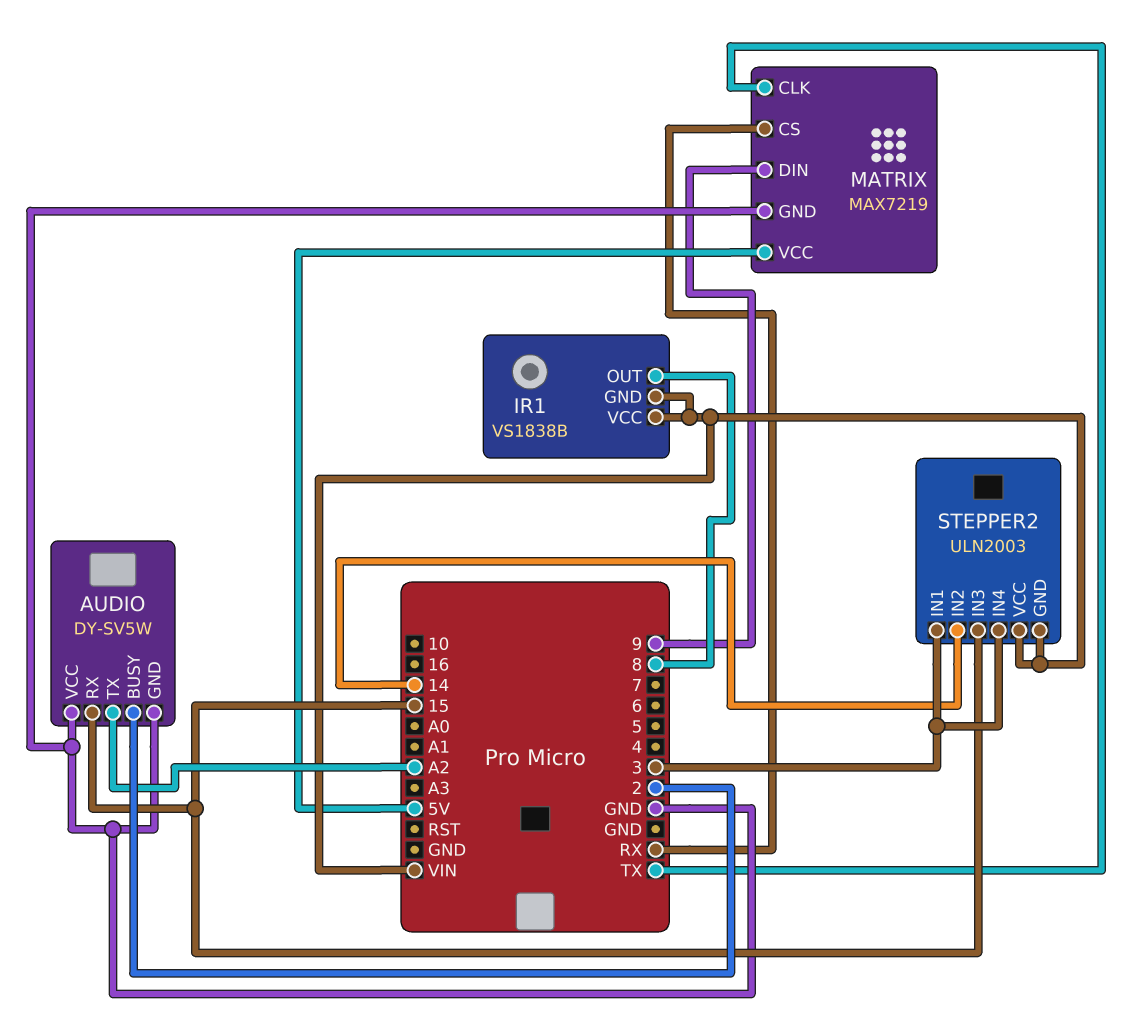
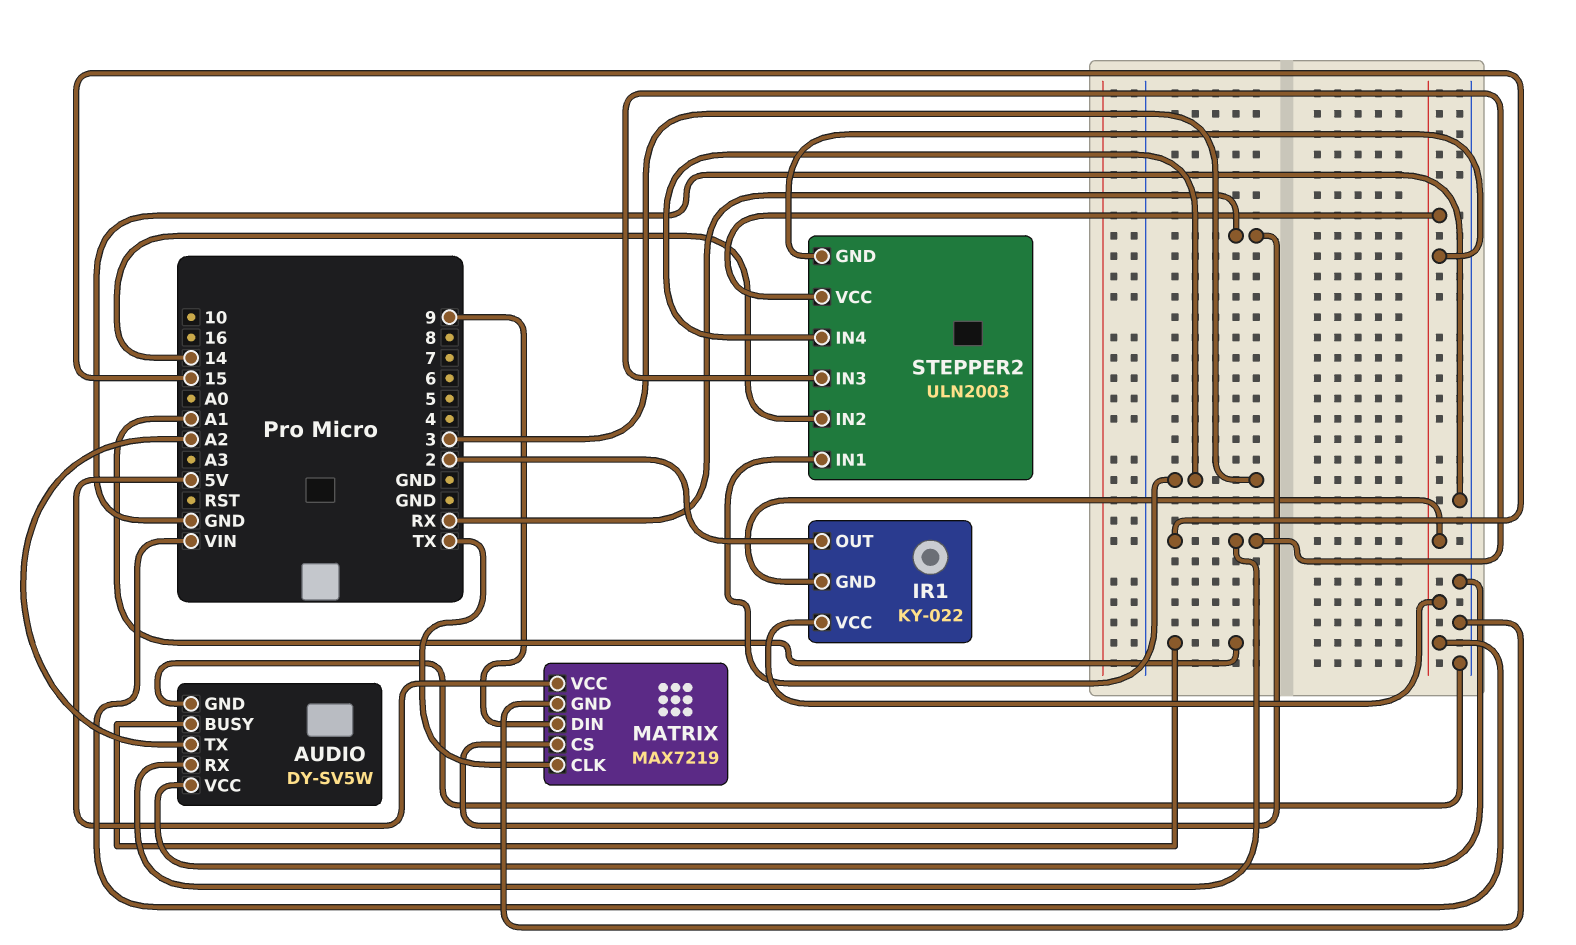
AUDIO pin BUSY: 2 -> A1
IR1: VS1838B -> KY-022
IR1 pin OUT: 8 -> 2

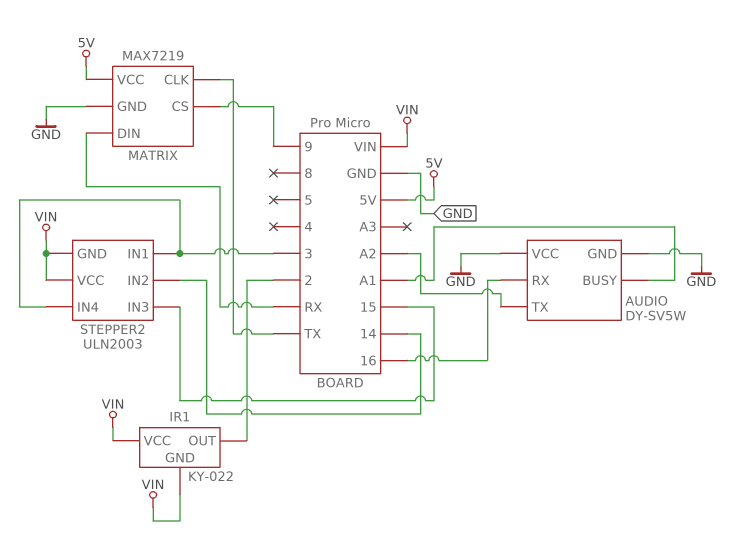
AUDIO pin RX: 15 -> 16
MATRIX pin CS: RX -> 9
MATRIX pin DIN: 9 -> RX

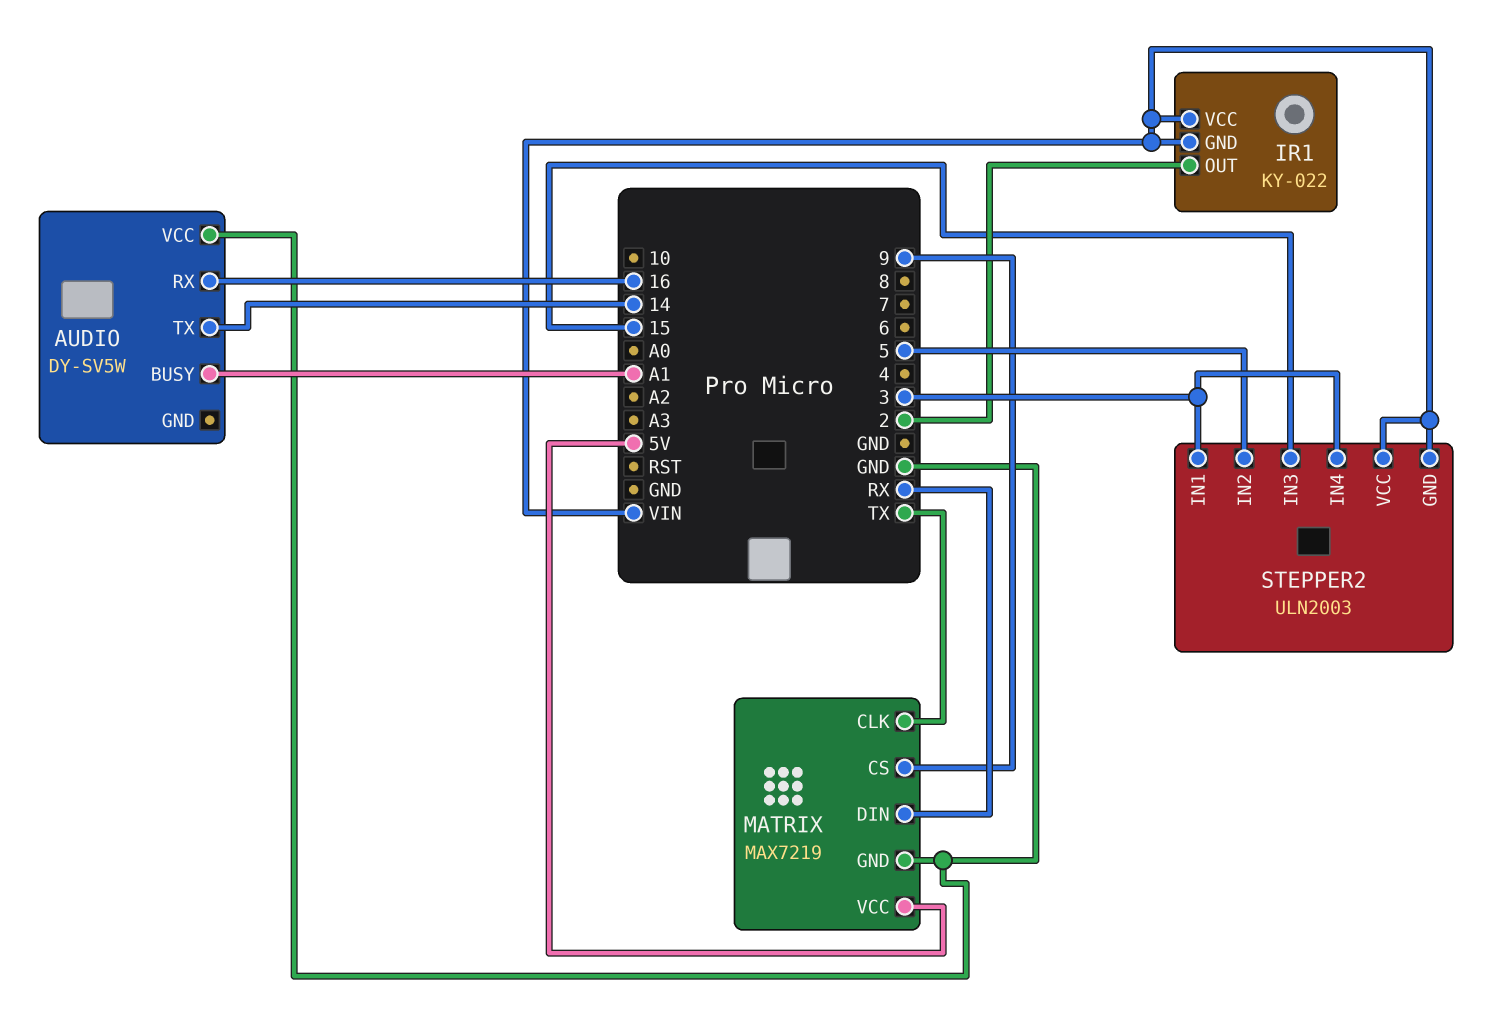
AUDIO pin GND: GND -> none
AUDIO pin TX: A2 -> 14
STEPPER2 pin IN2: 14 -> 5

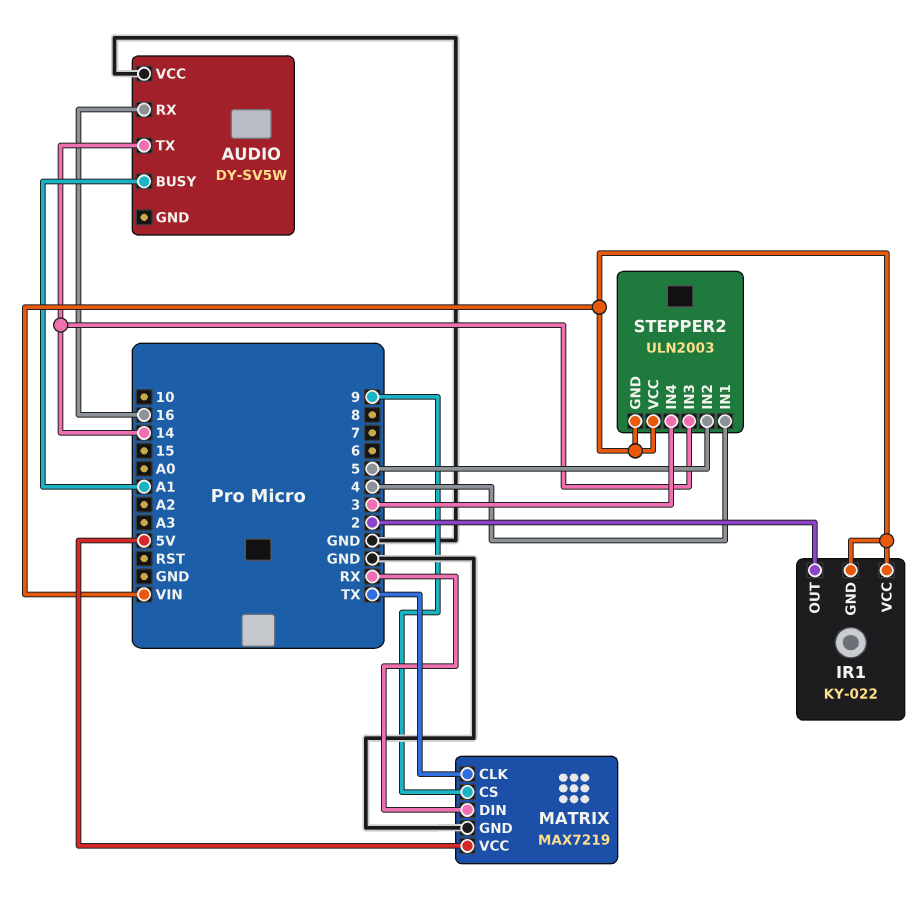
STEPPER2 pin IN1: 3 -> 4
STEPPER2 pin IN3: 15 -> 14

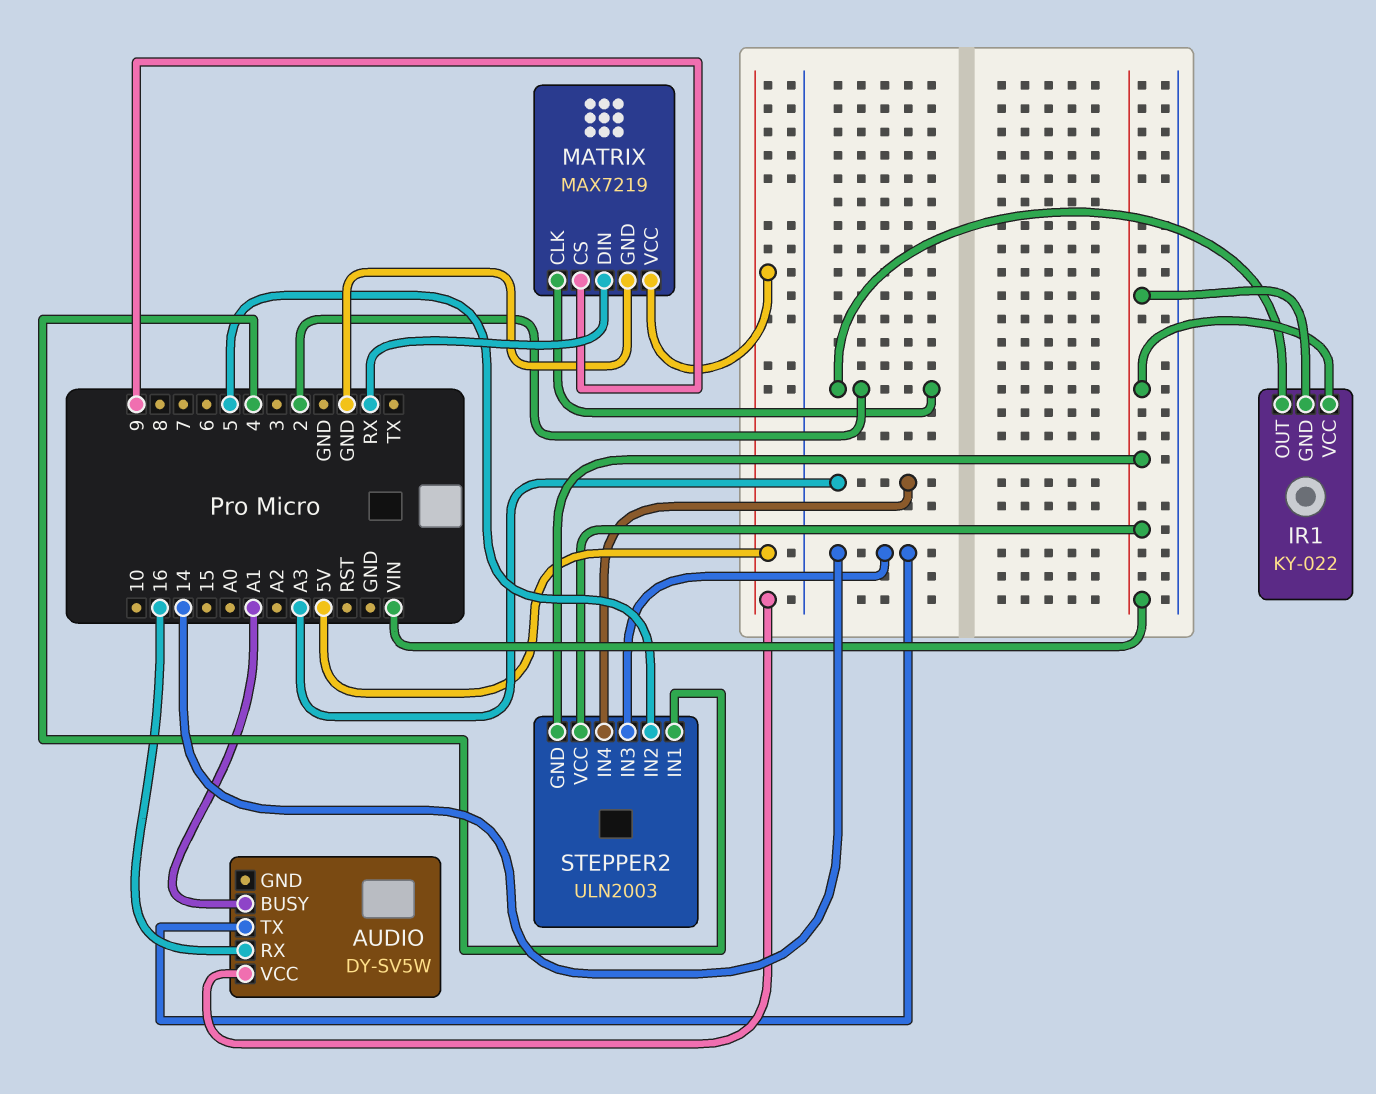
AUDIO pin VCC: GND -> 5V
MATRIX pin CLK: TX -> 2
STEPPER2 pin IN4: 3 -> A3

